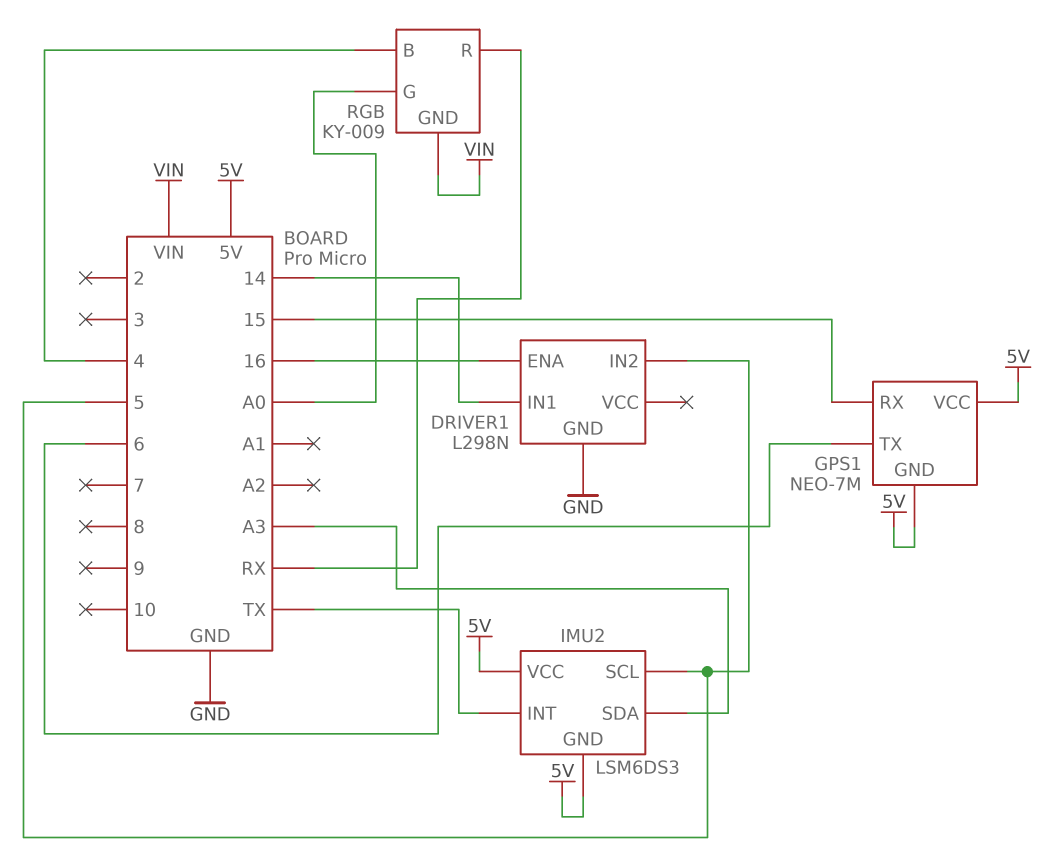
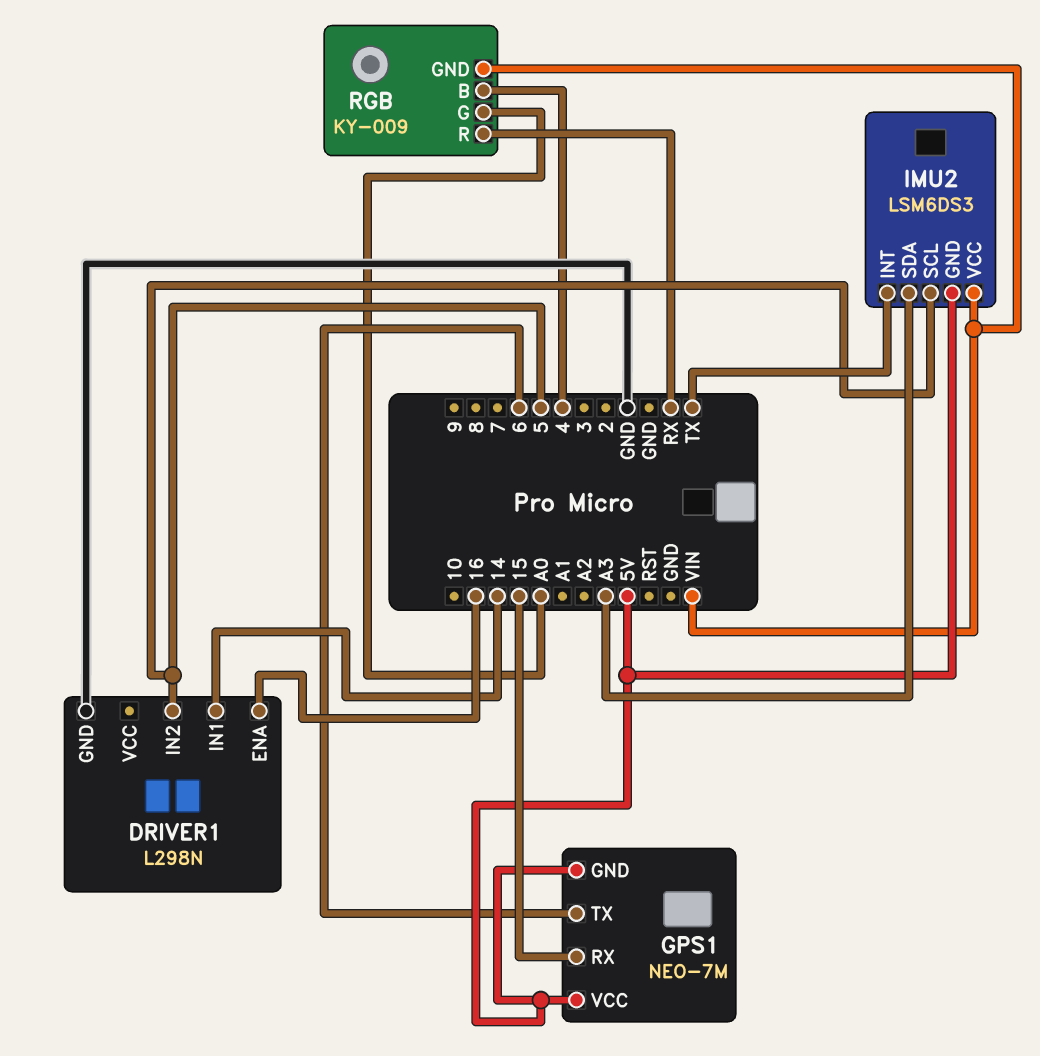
IMU2 pin VCC: 5V -> VIN

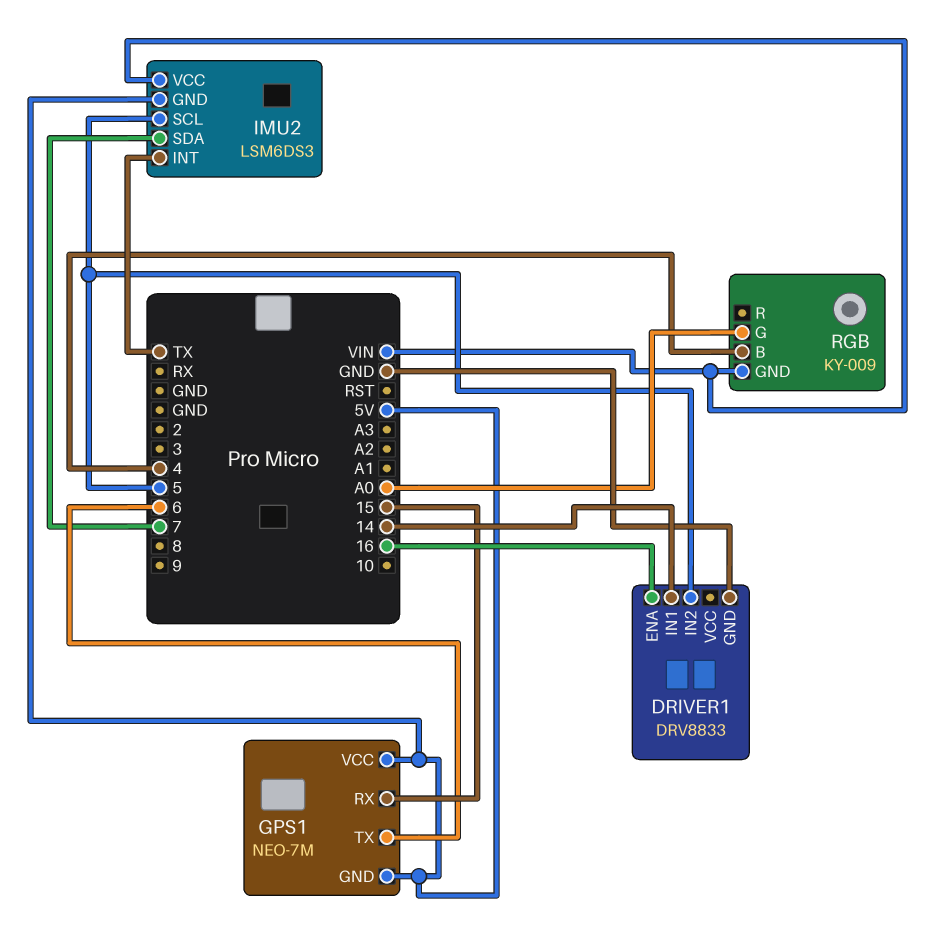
DRIVER1: L298N -> DRV8833
IMU2 pin SDA: A3 -> 7
RGB pin R: RX -> none

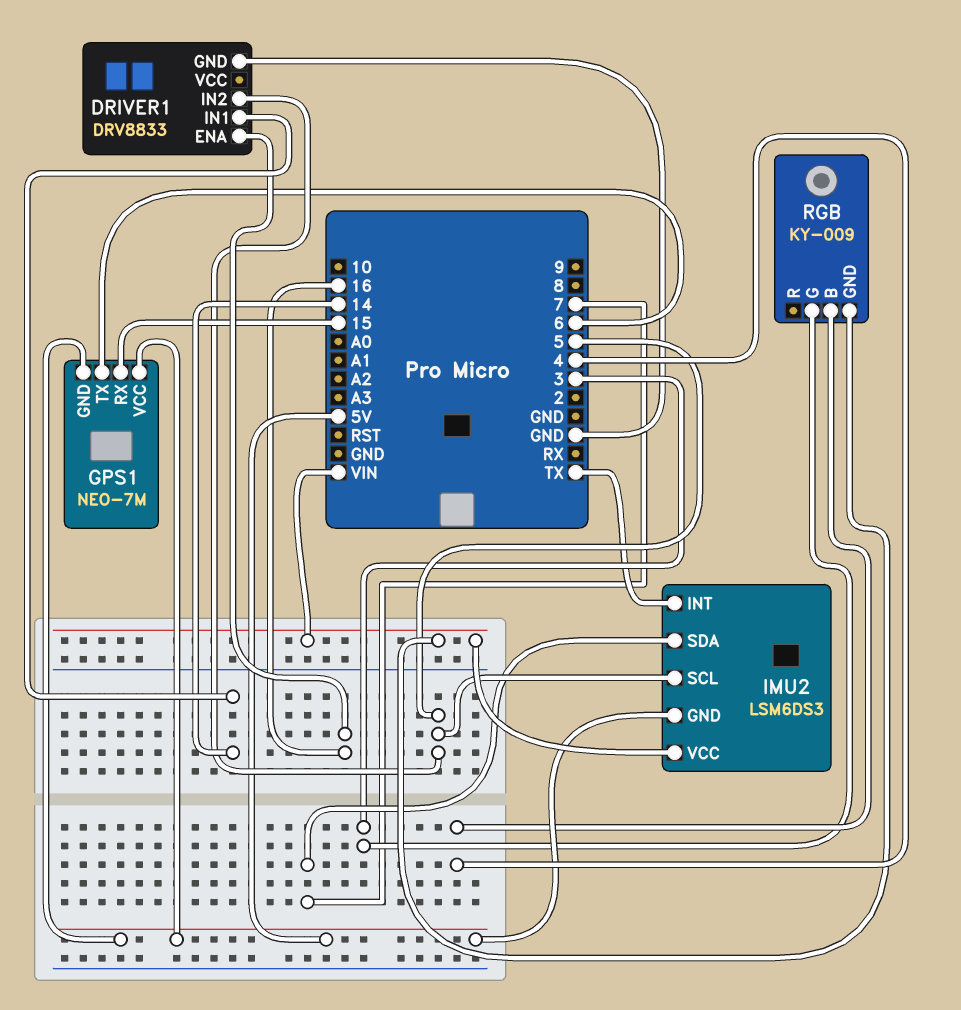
RGB pin G: A0 -> 3

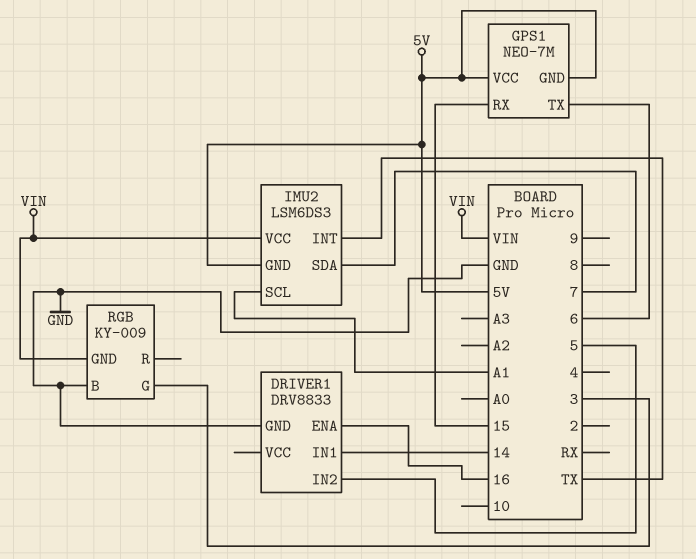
IMU2 pin SCL: 5 -> A1
RGB pin B: 4 -> GND

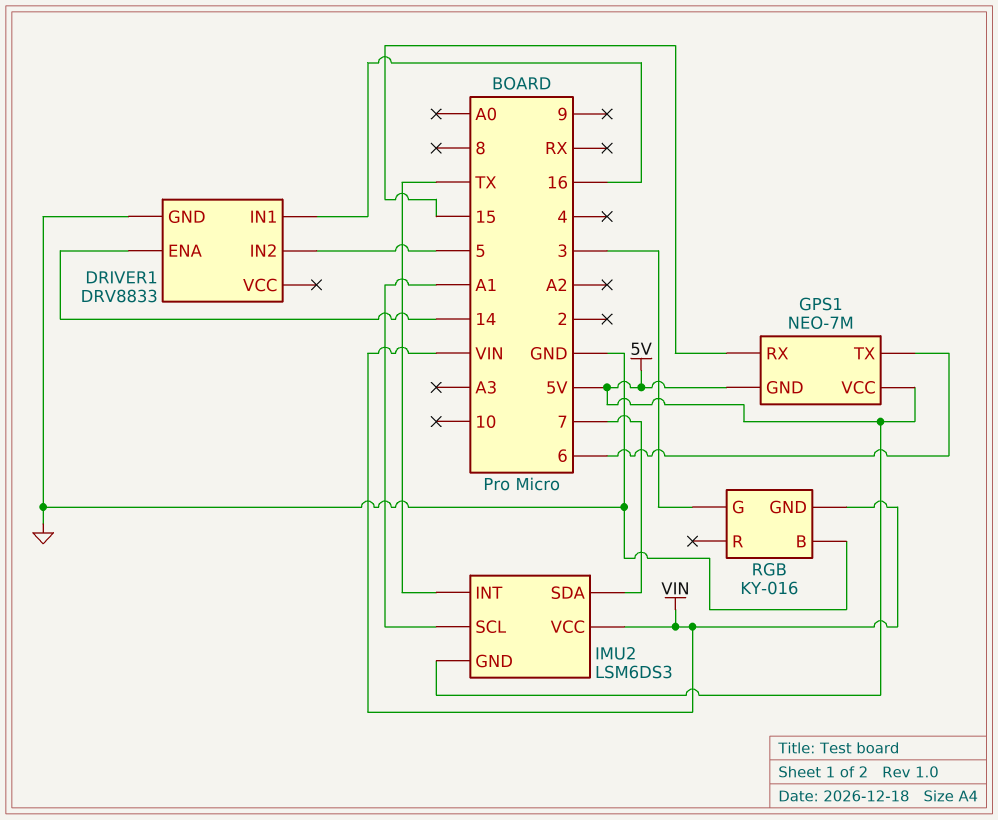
DRIVER1 pin ENA: 16 -> 14
DRIVER1 pin IN1: 14 -> 16
RGB: KY-009 -> KY-016

